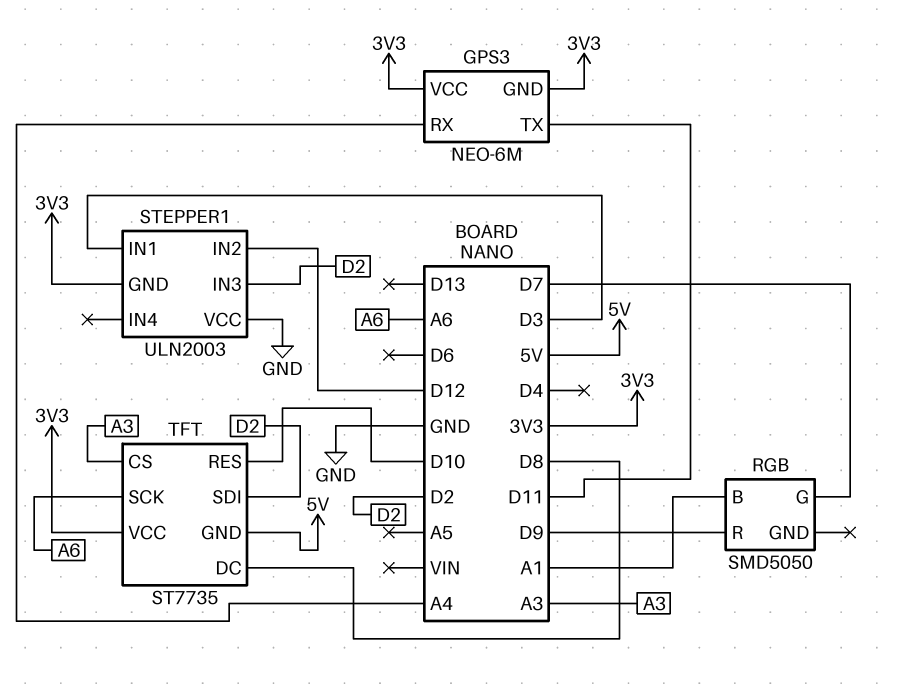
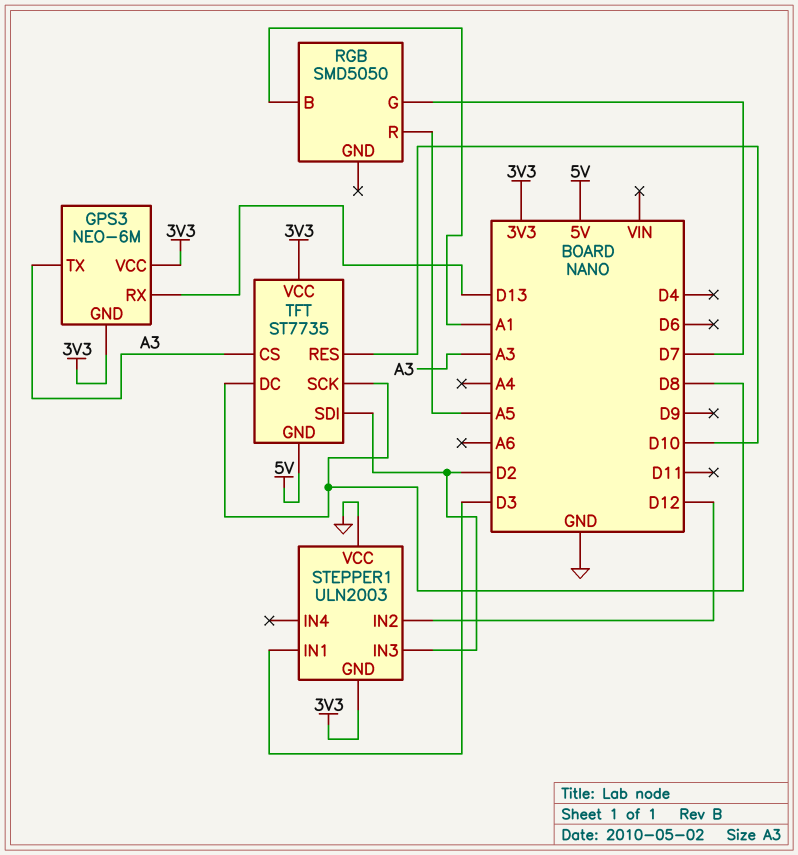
GPS3 pin RX: A4 -> D13
GPS3 pin TX: D11 -> A3
RGB pin R: D9 -> A5
TFT pin SCK: A6 -> D8

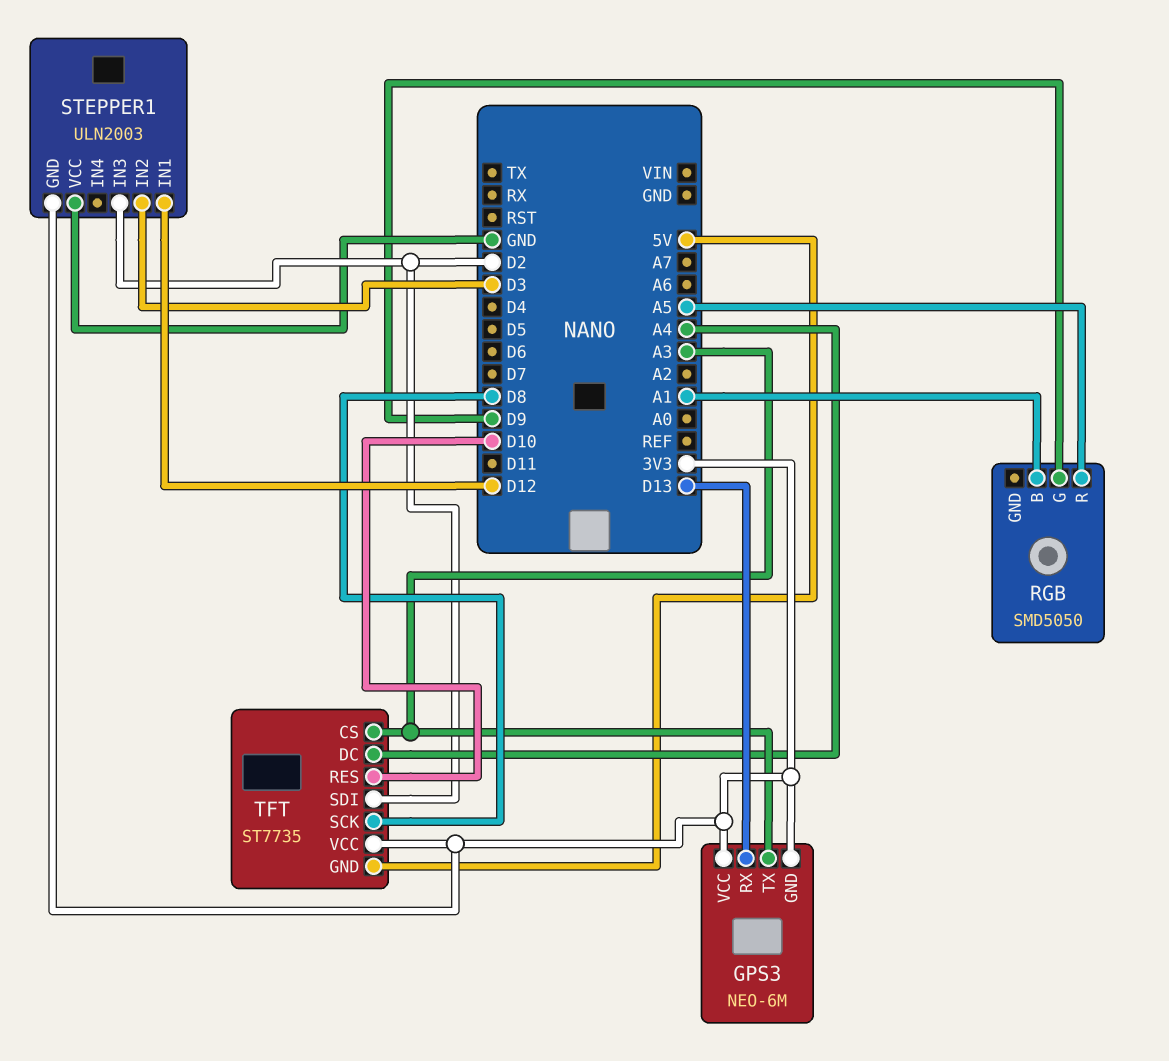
RGB pin G: D7 -> D9
STEPPER1 pin IN1: D3 -> D12
STEPPER1 pin IN2: D12 -> D3
TFT pin DC: D8 -> A4

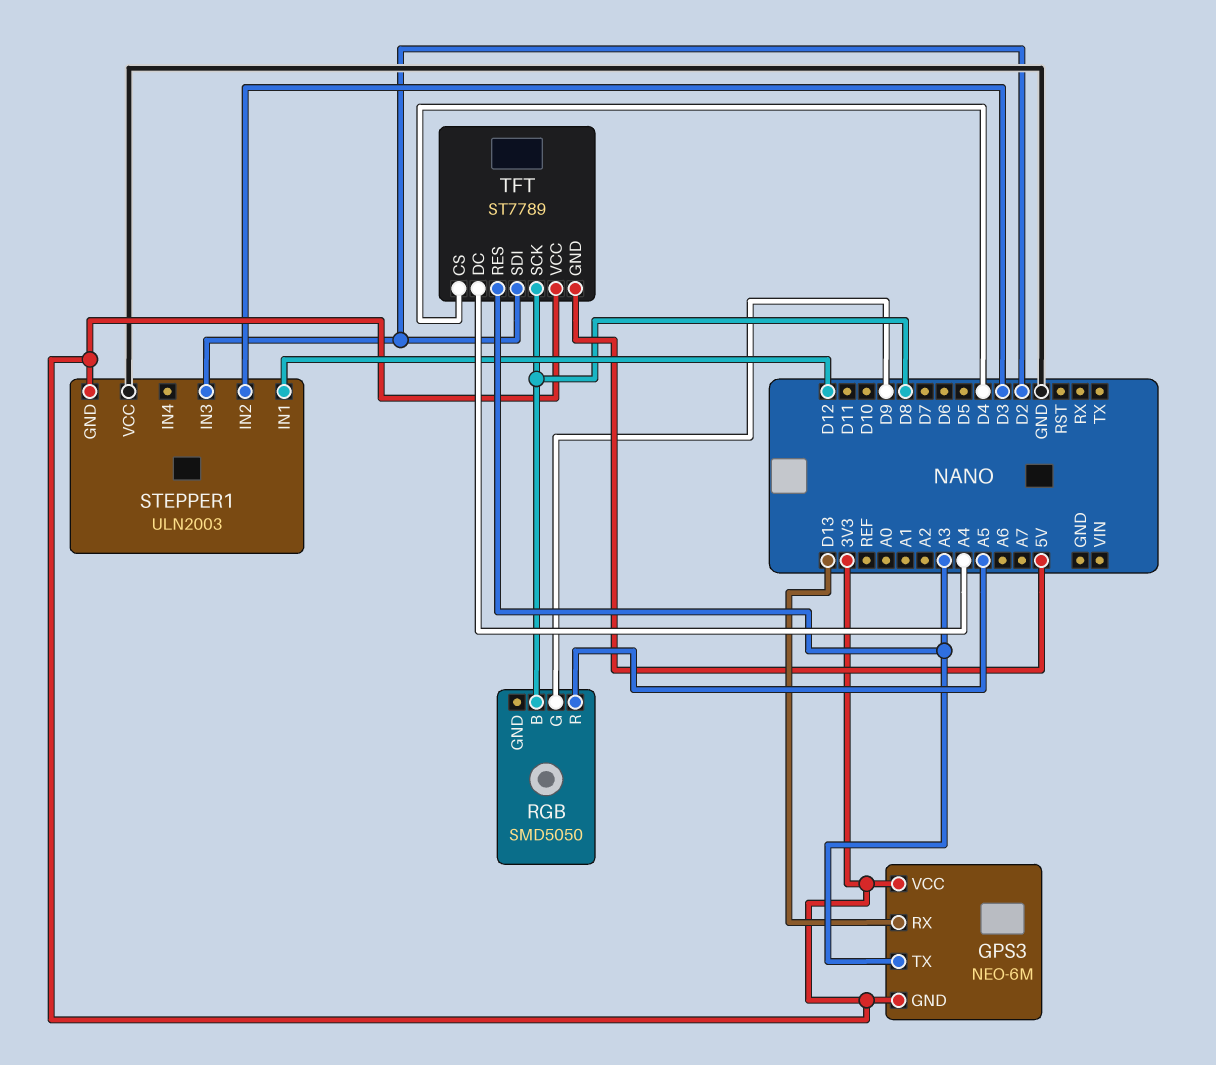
RGB pin B: A1 -> D8
TFT: ST7735 -> ST7789
TFT pin CS: A3 -> D4
TFT pin RES: D10 -> A3

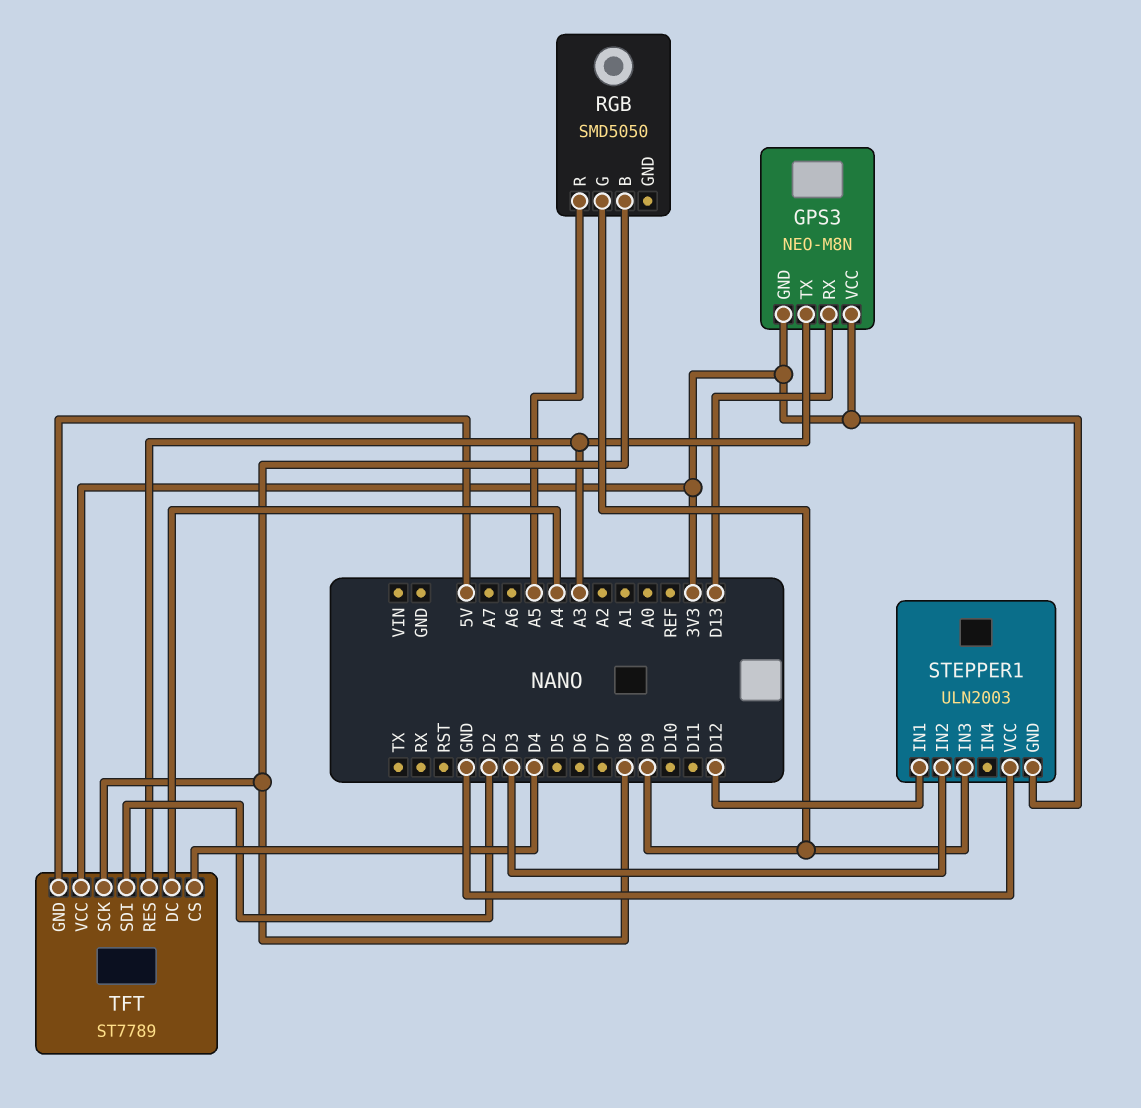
GPS3: NEO-6M -> NEO-M8N
STEPPER1 pin IN3: D2 -> D9

